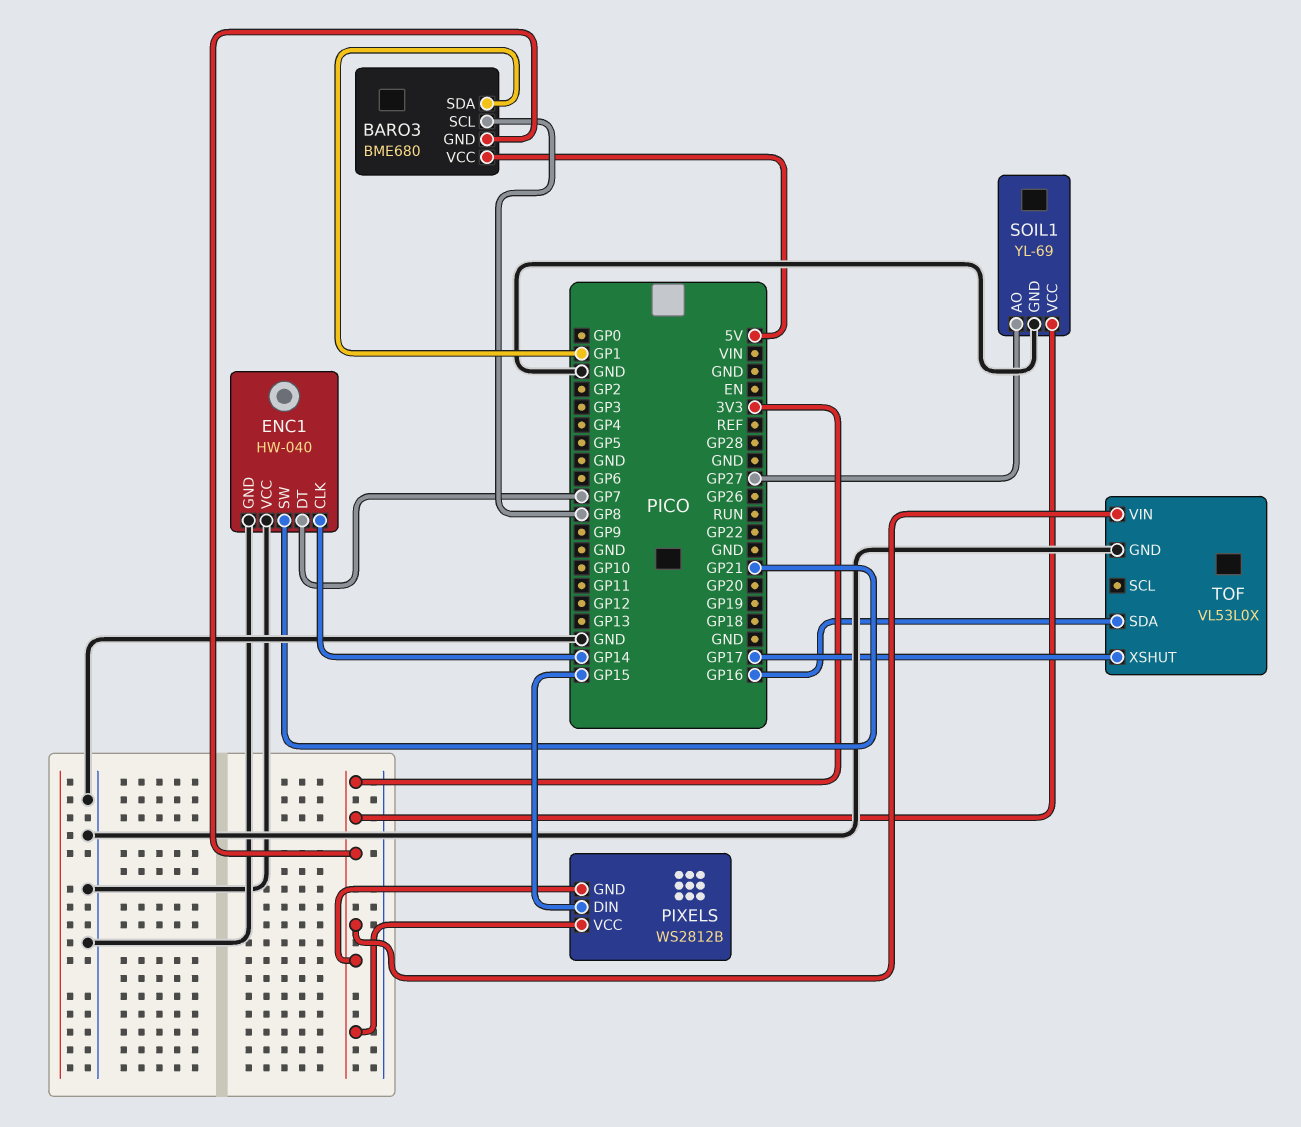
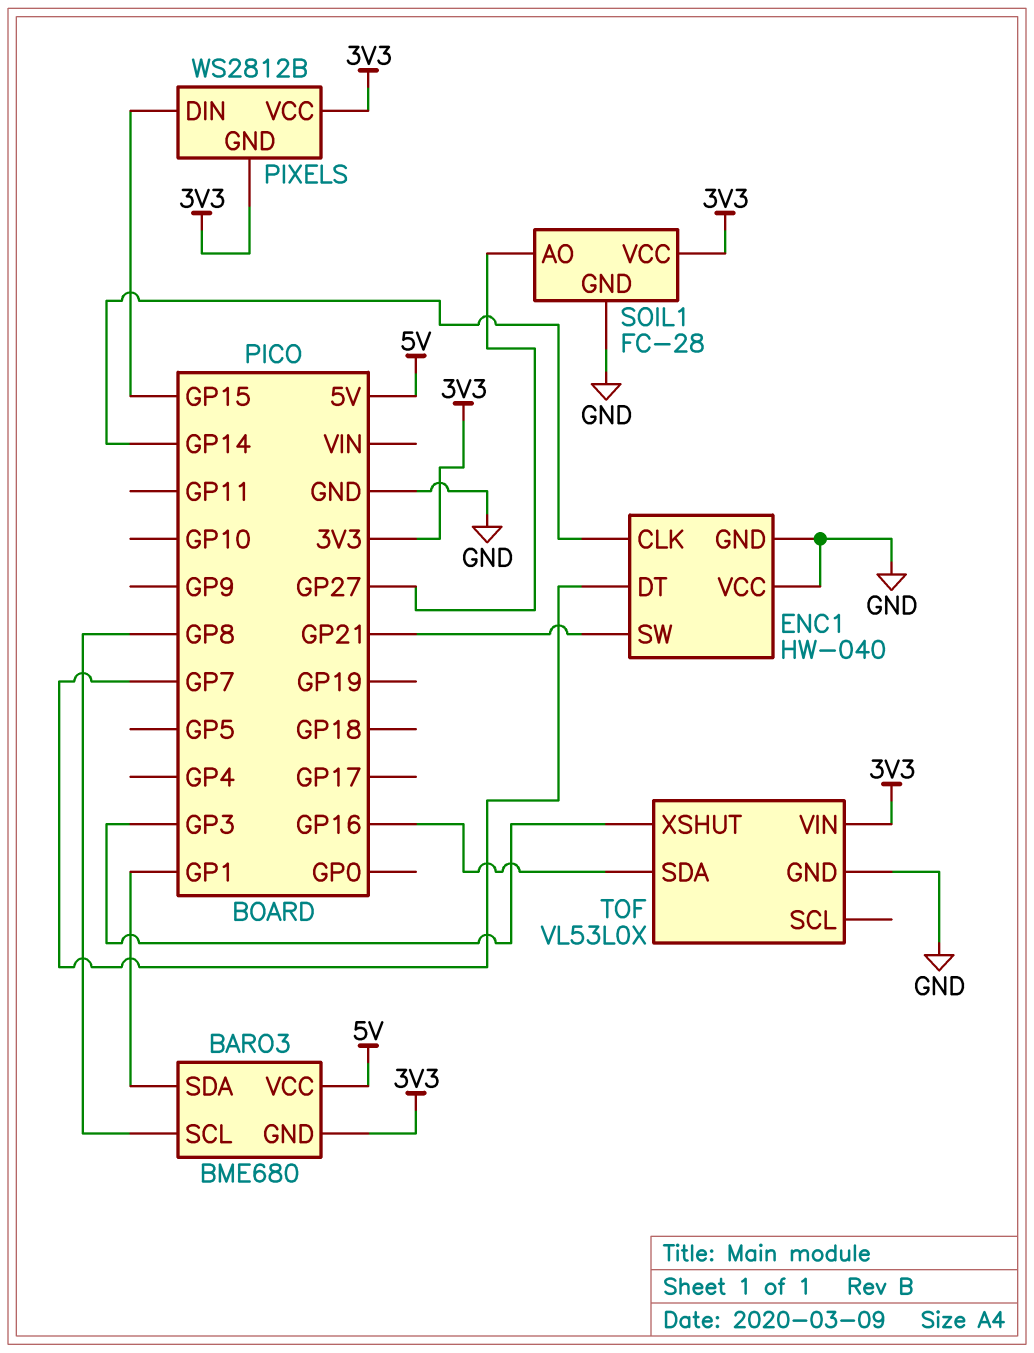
SOIL1: YL-69 -> FC-28
TOF pin XSHUT: GP17 -> GP3

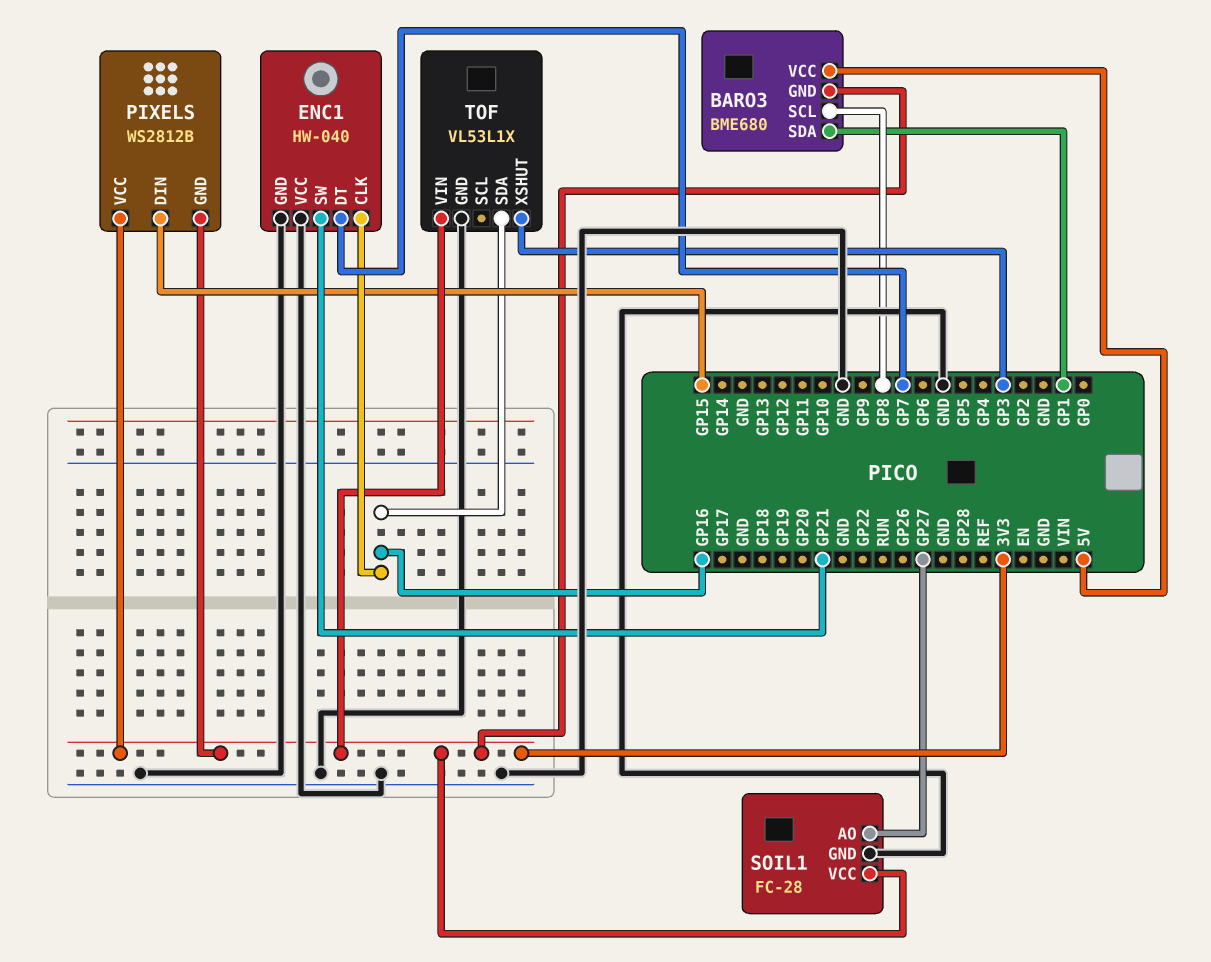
ENC1 pin CLK: GP14 -> GP16
TOF: VL53L0X -> VL53L1X

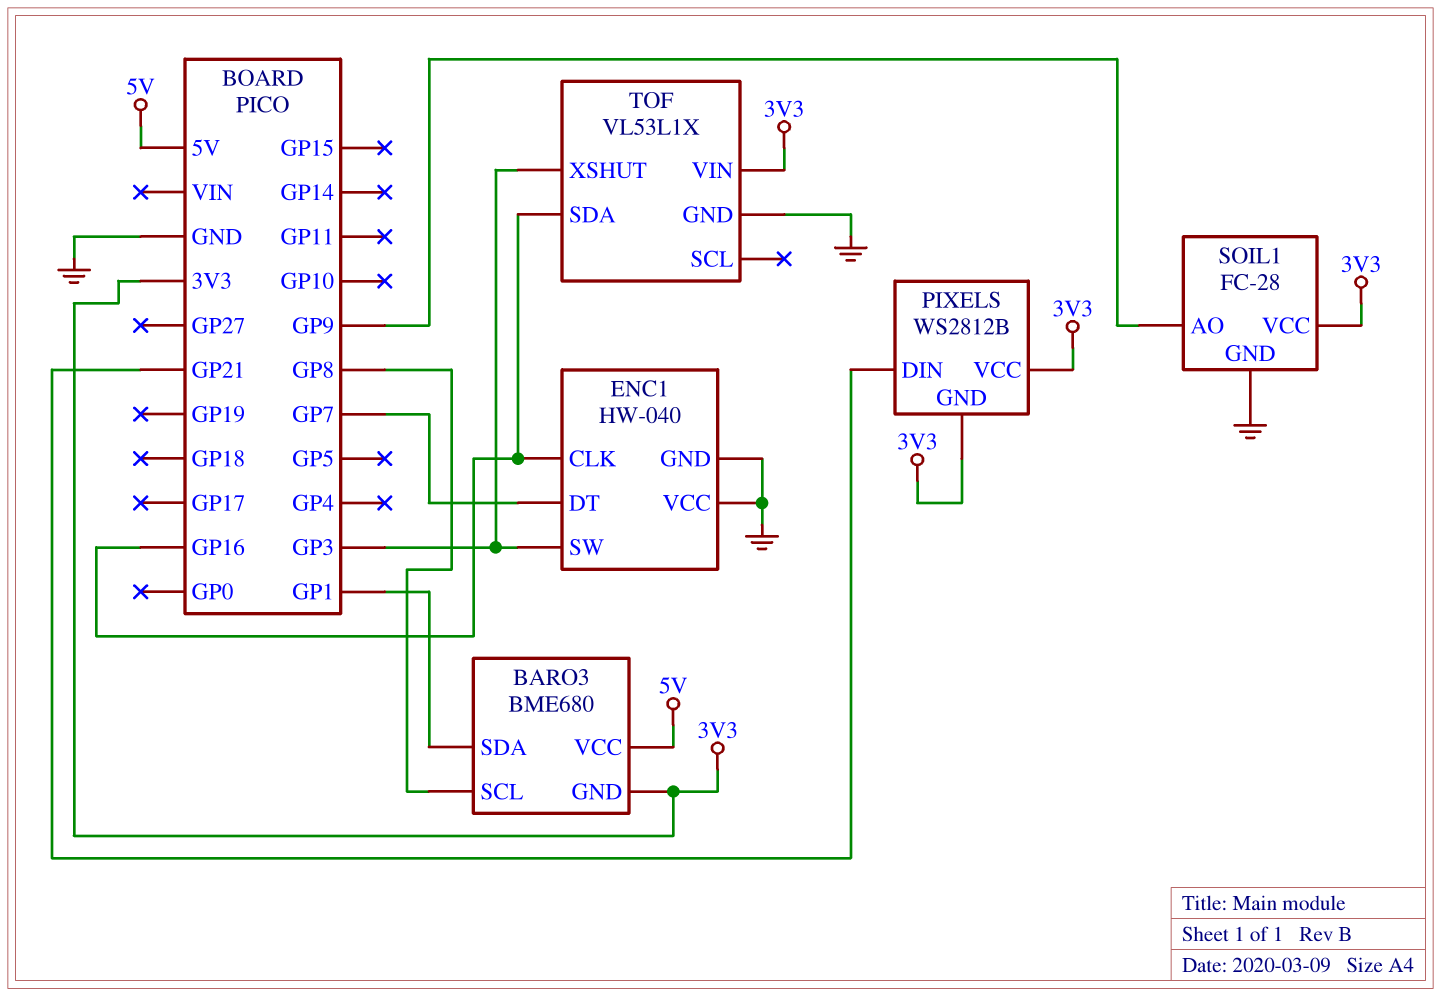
ENC1 pin SW: GP21 -> GP3
PIXELS pin DIN: GP15 -> GP21
SOIL1 pin AO: GP27 -> GP9

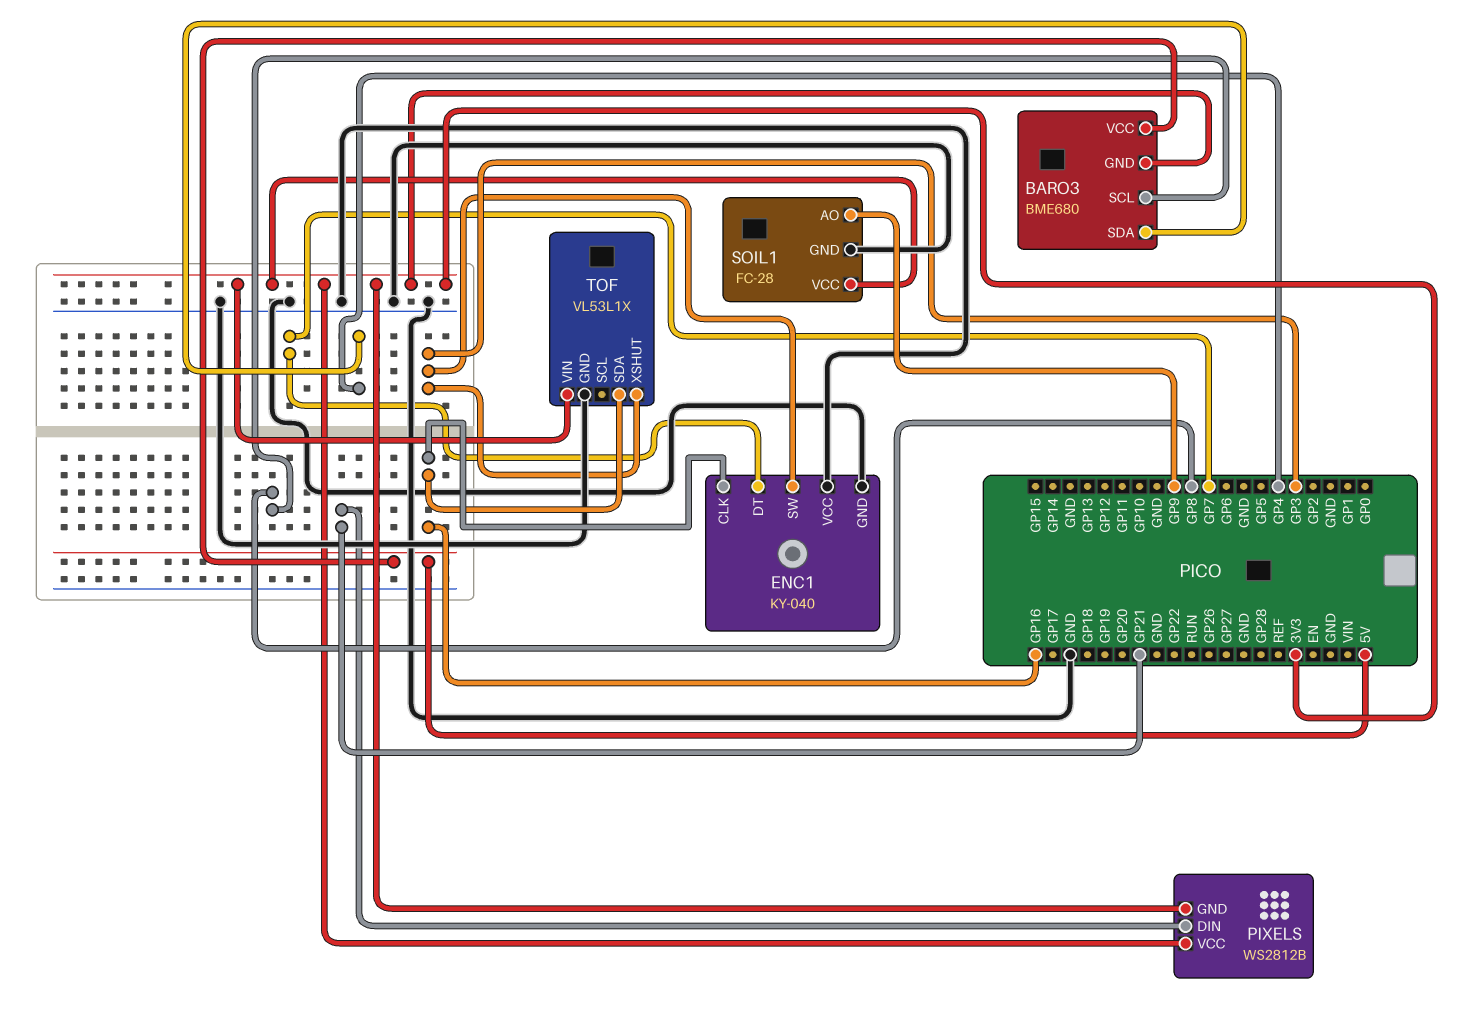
BARO3 pin SDA: GP1 -> GP4
ENC1: HW-040 -> KY-040

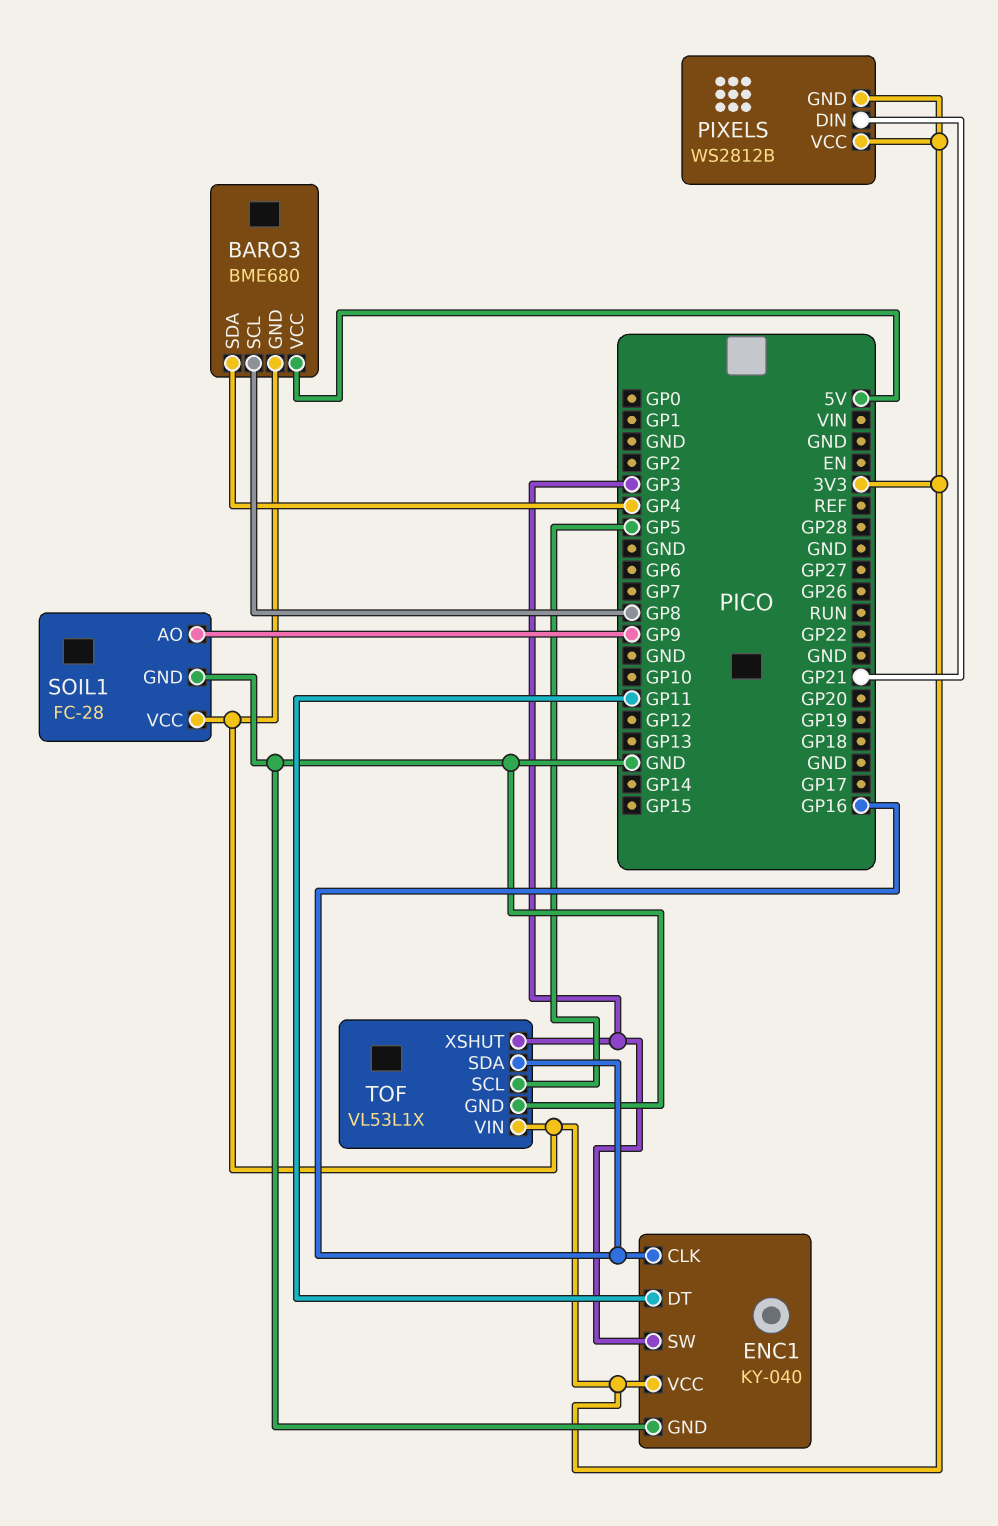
ENC1 pin DT: GP7 -> GP11
ENC1 pin VCC: GND -> 3V3
TOF pin SCL: none -> GP5

